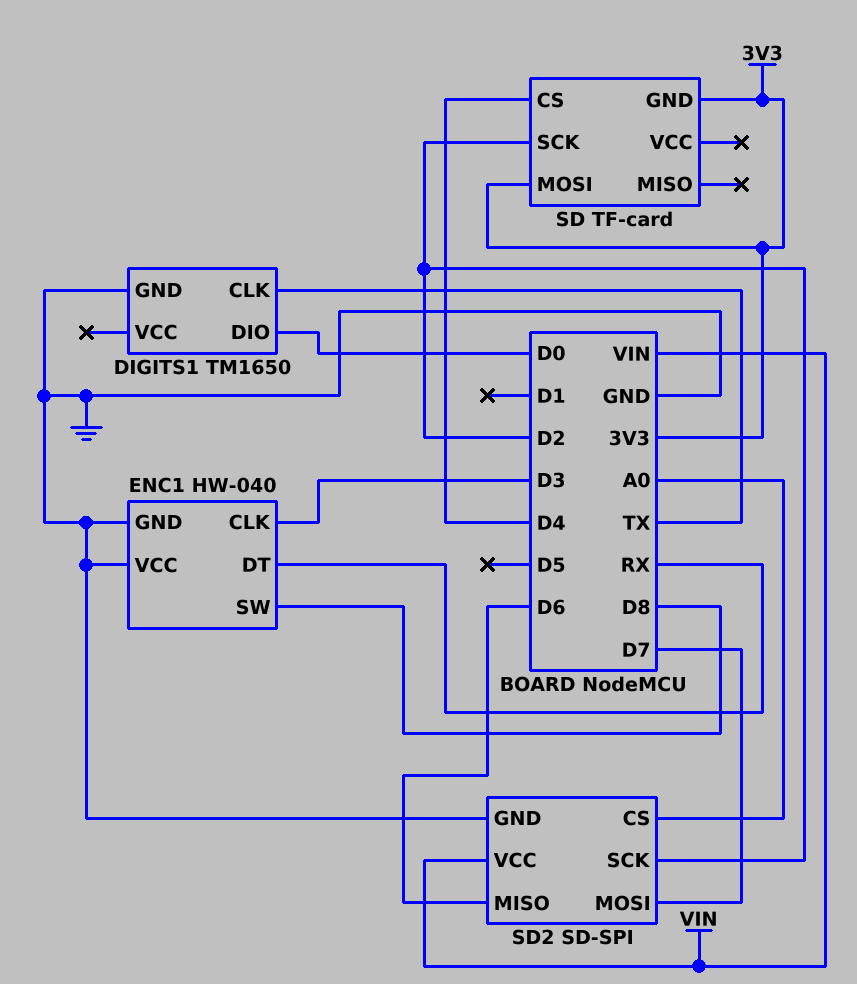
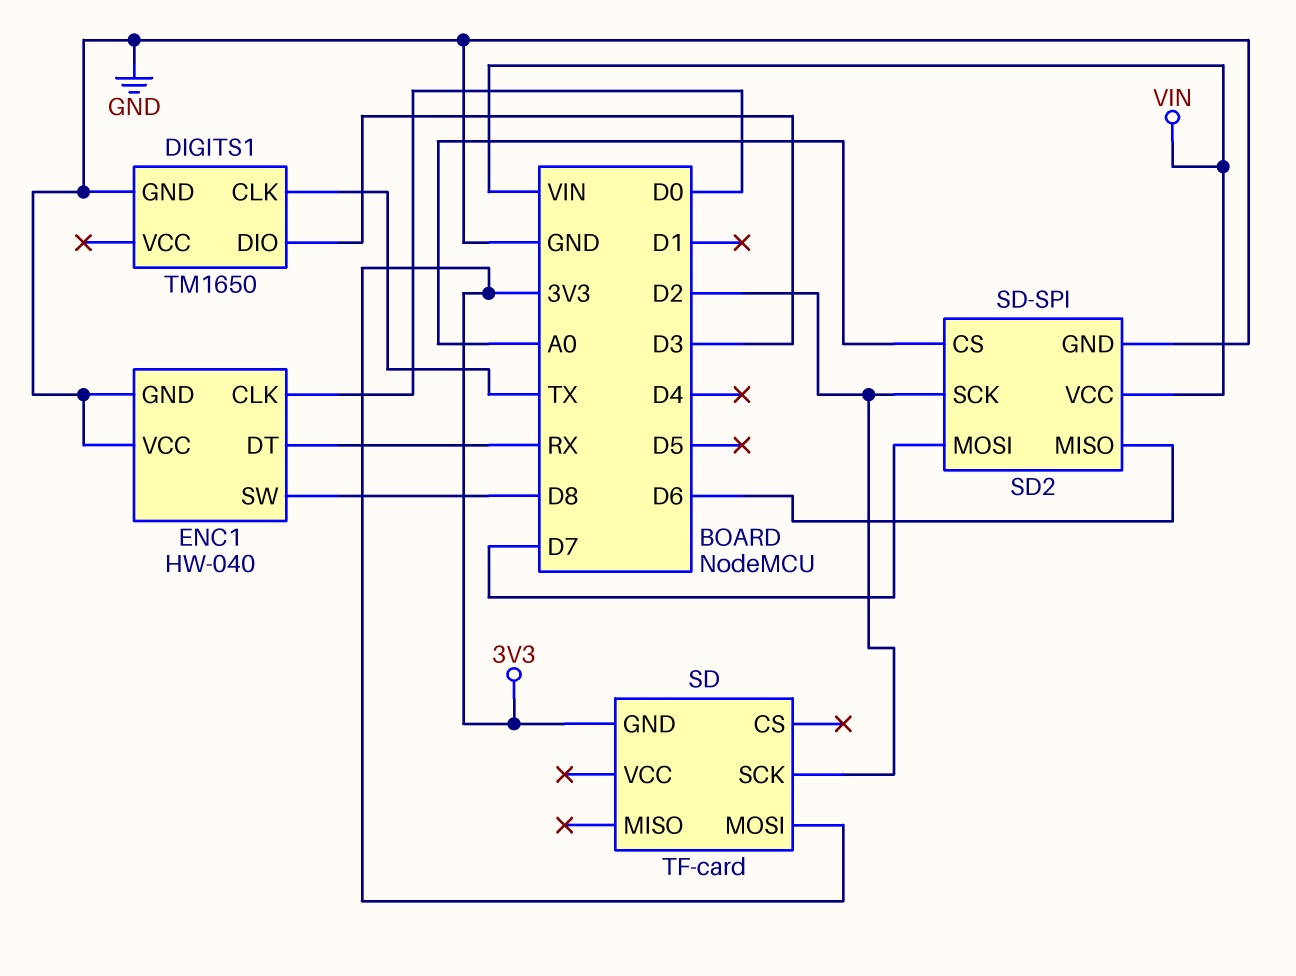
DIGITS1 pin DIO: D0 -> D3
ENC1 pin CLK: D3 -> D0
SD pin CS: D4 -> none

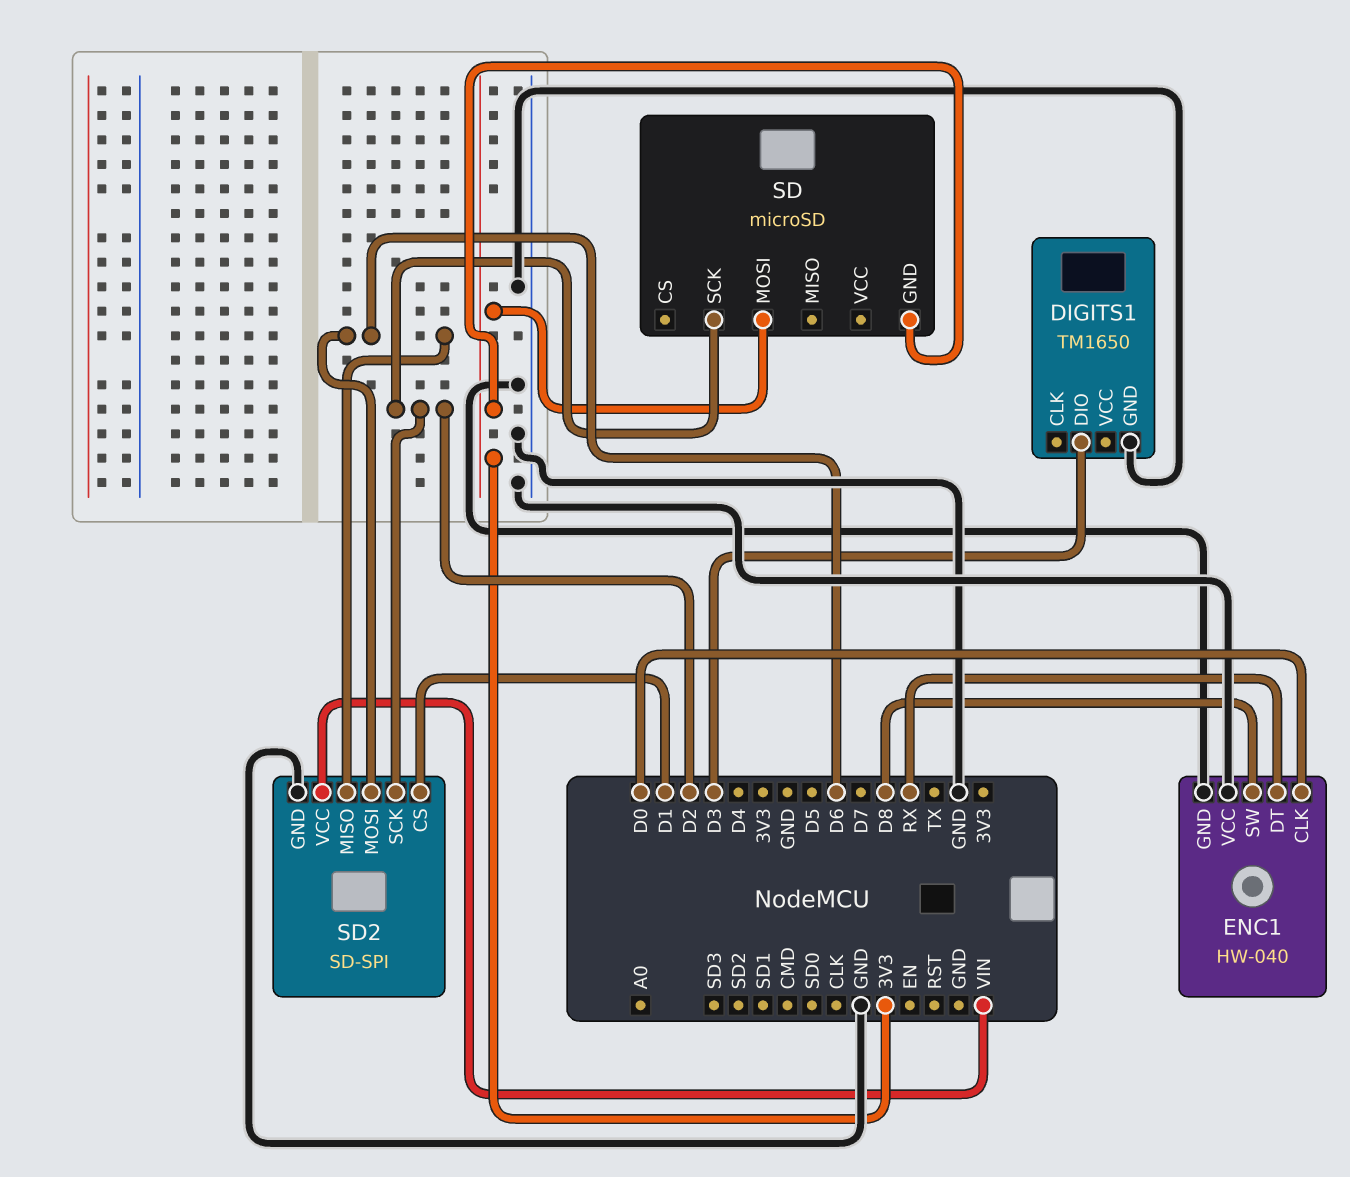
DIGITS1 pin CLK: TX -> none
SD: TF-card -> microSD
SD2 pin CS: A0 -> D1
SD2 pin MOSI: D7 -> D6

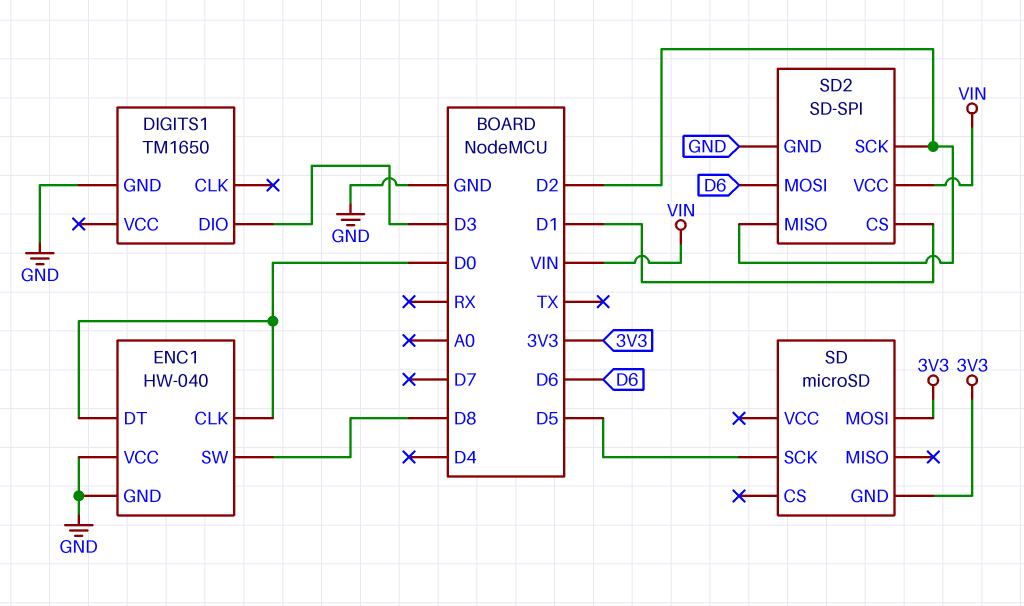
ENC1 pin DT: RX -> D0
SD pin SCK: D2 -> D5
SD2 pin MISO: D6 -> D2

